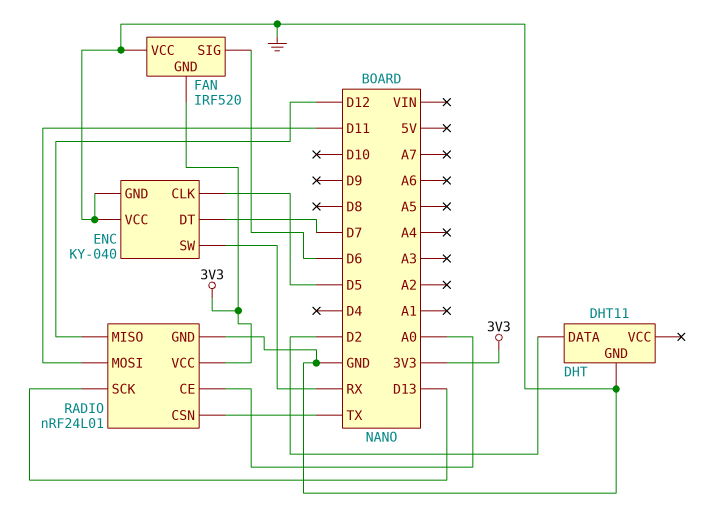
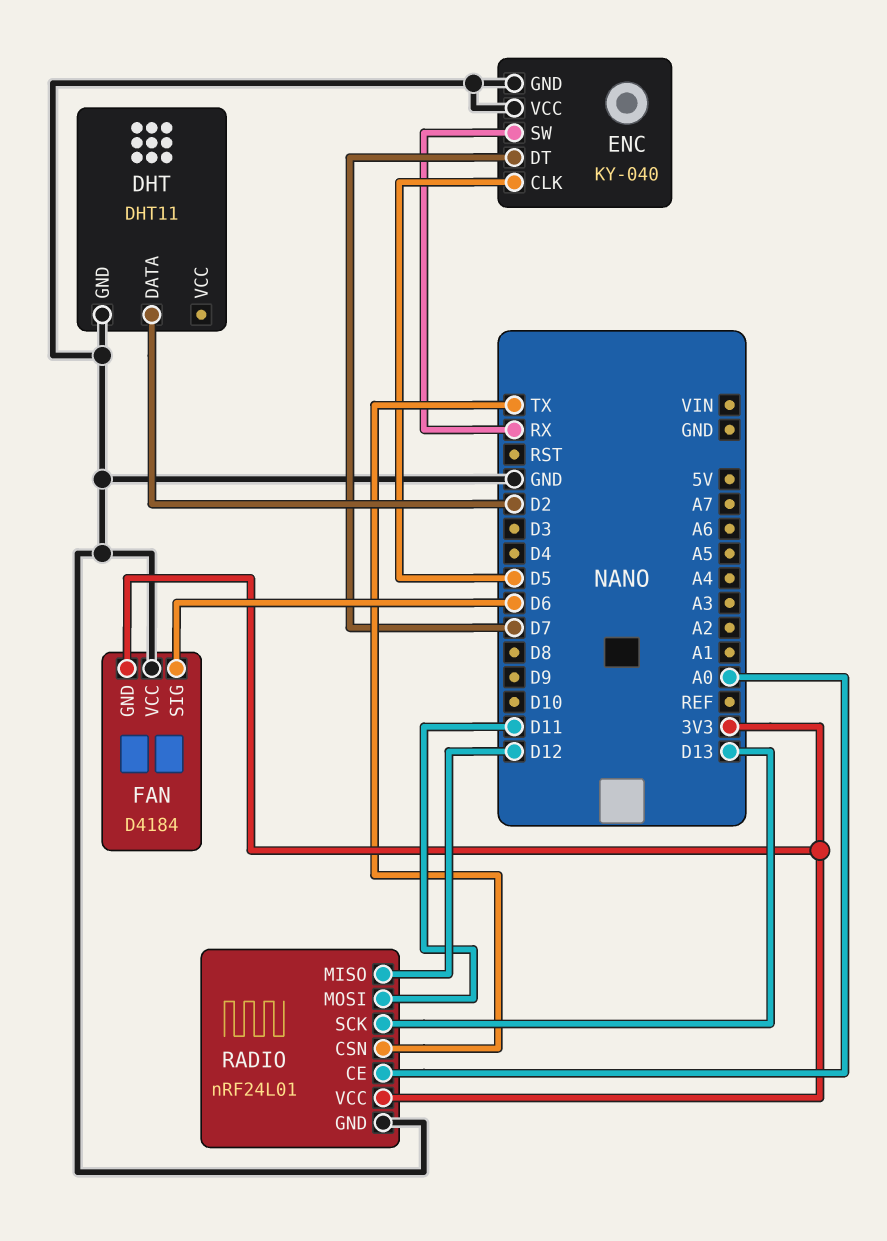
FAN: IRF520 -> D4184

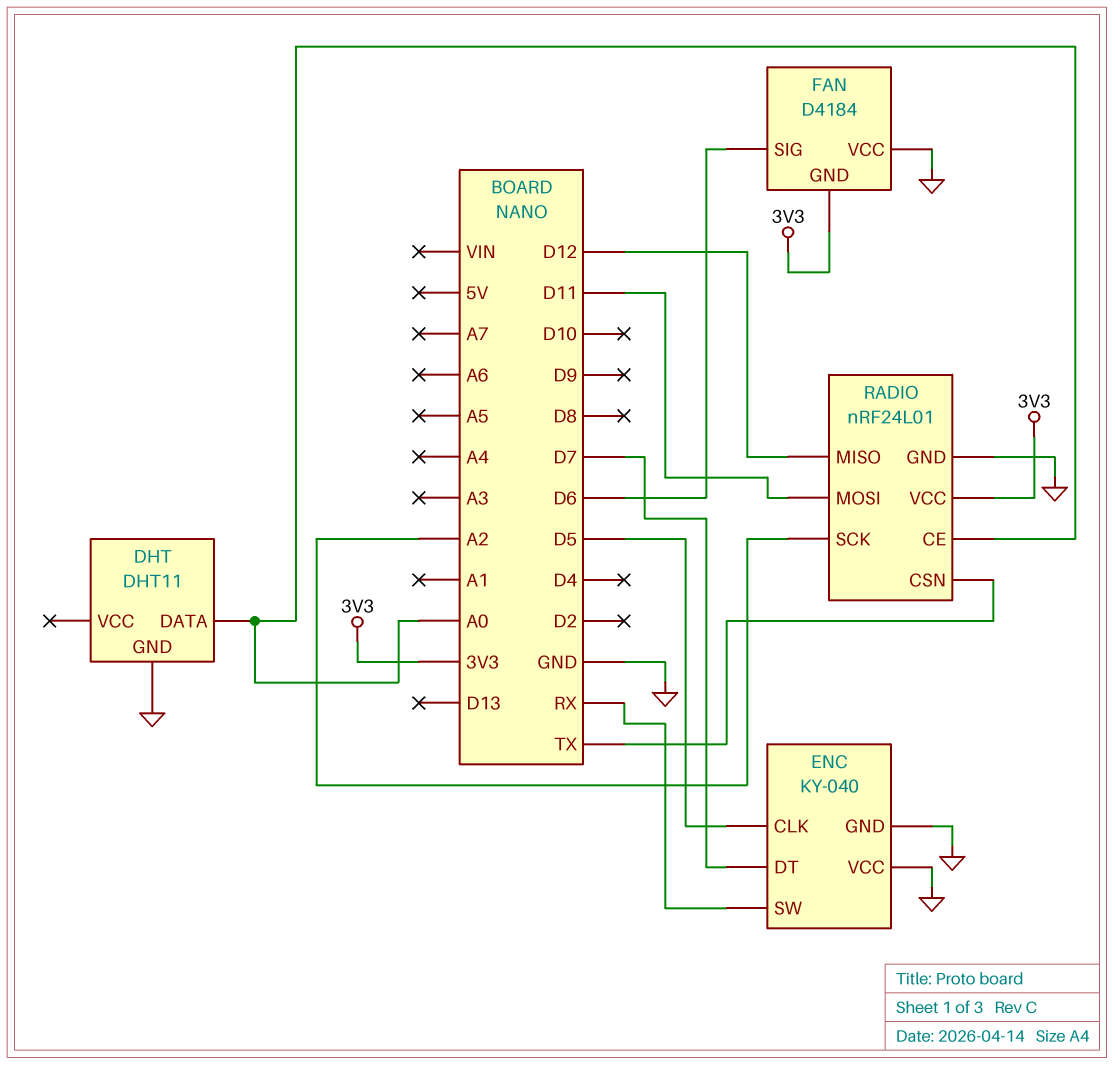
DHT pin DATA: D2 -> A0
RADIO pin SCK: D13 -> A2

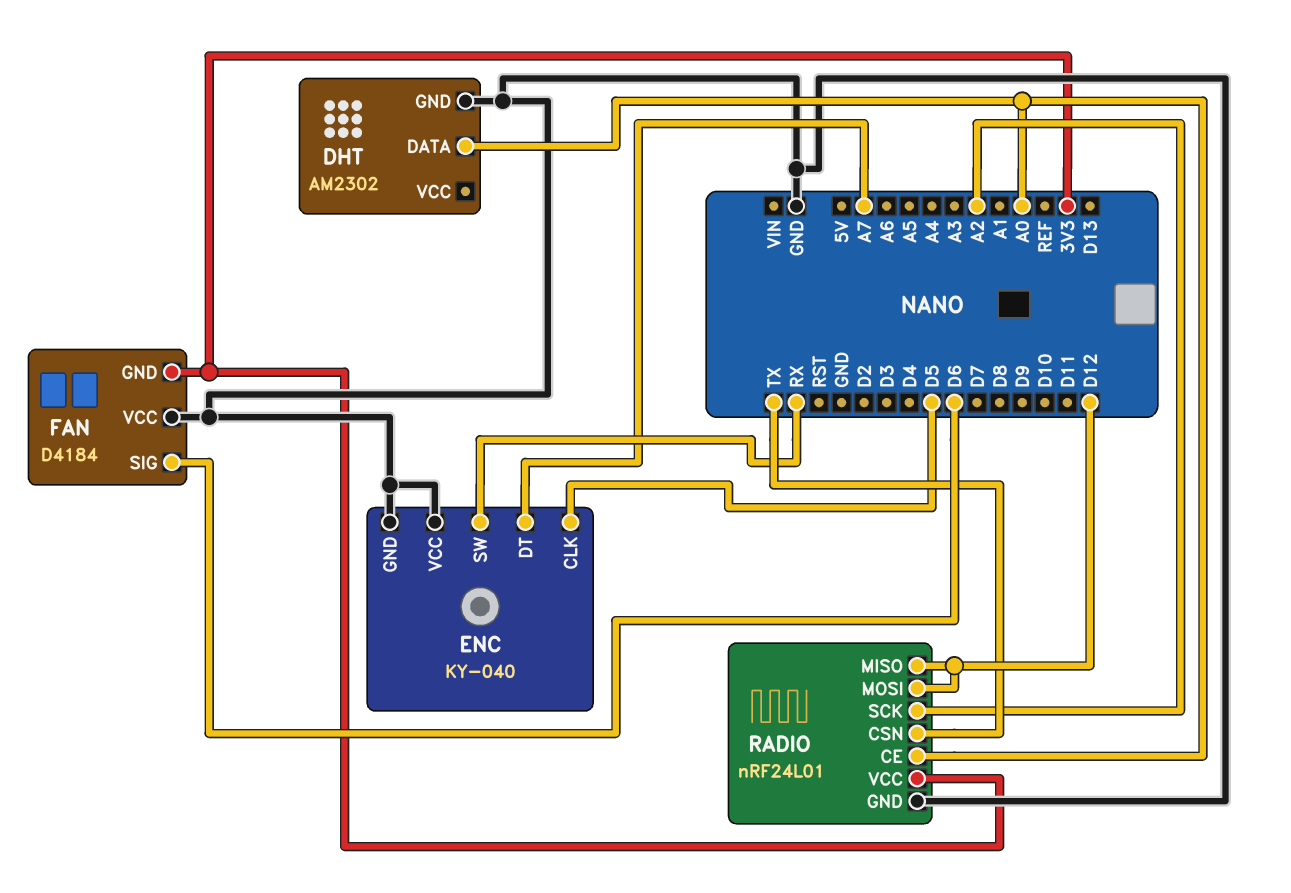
DHT: DHT11 -> AM2302
ENC pin DT: D7 -> A7
RADIO pin MOSI: D11 -> D12

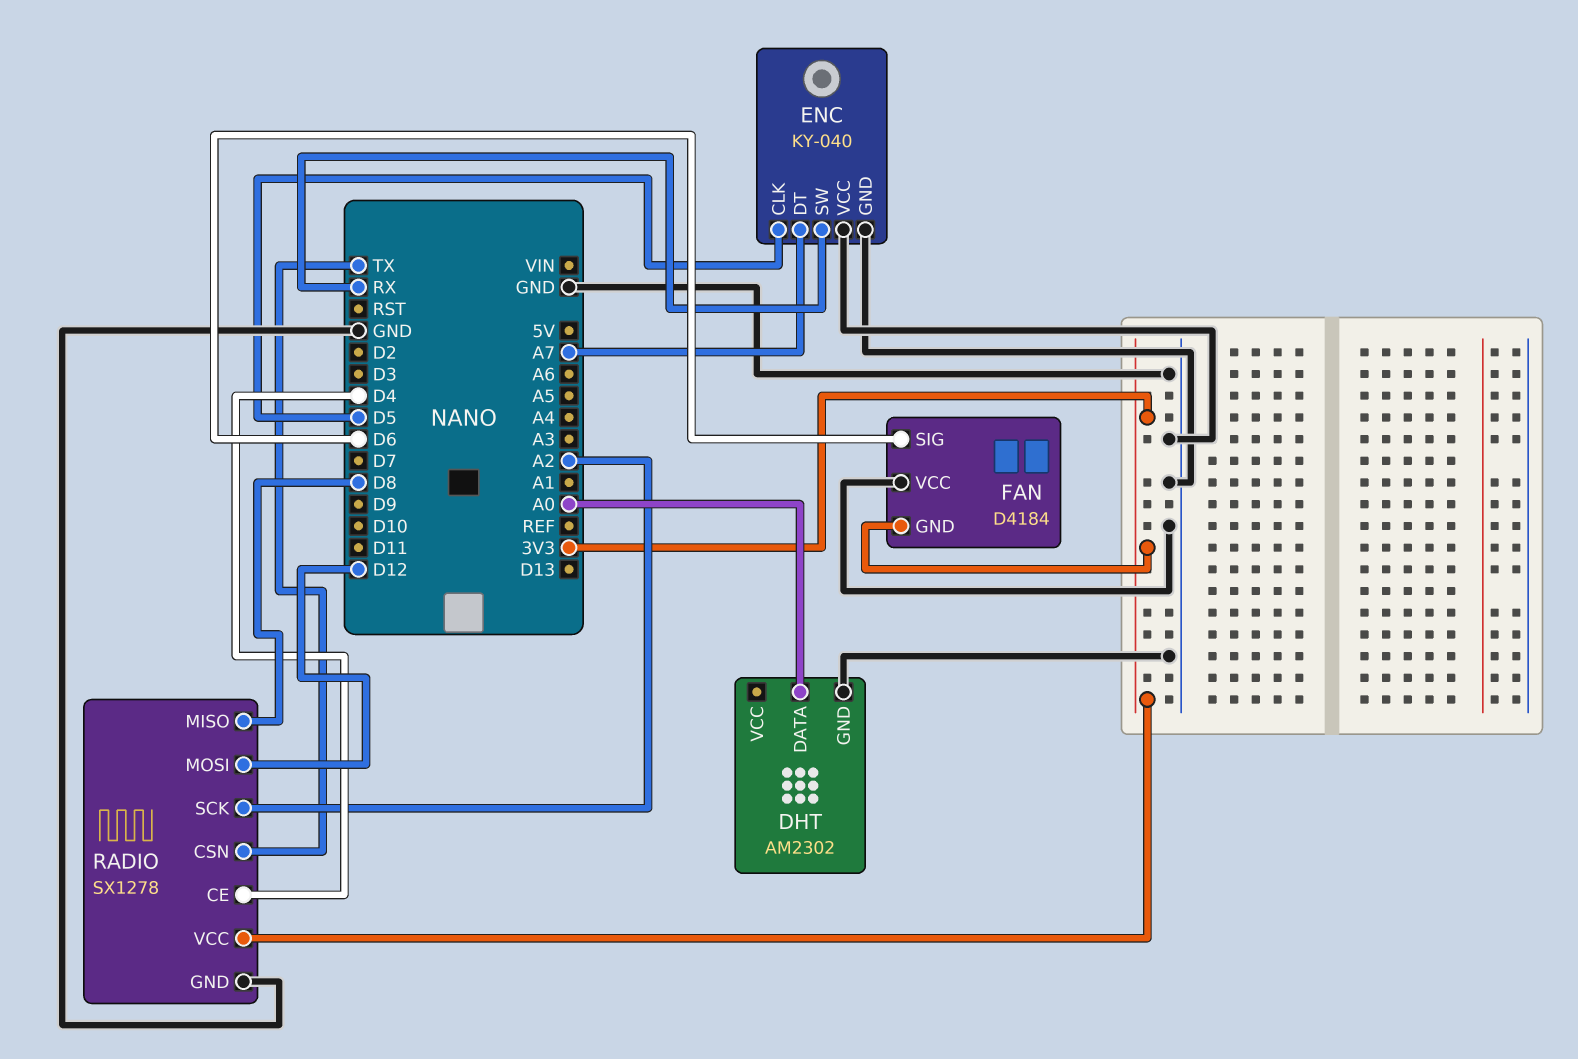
RADIO: nRF24L01 -> SX1278
RADIO pin CE: A0 -> D4
RADIO pin MISO: D12 -> D8

